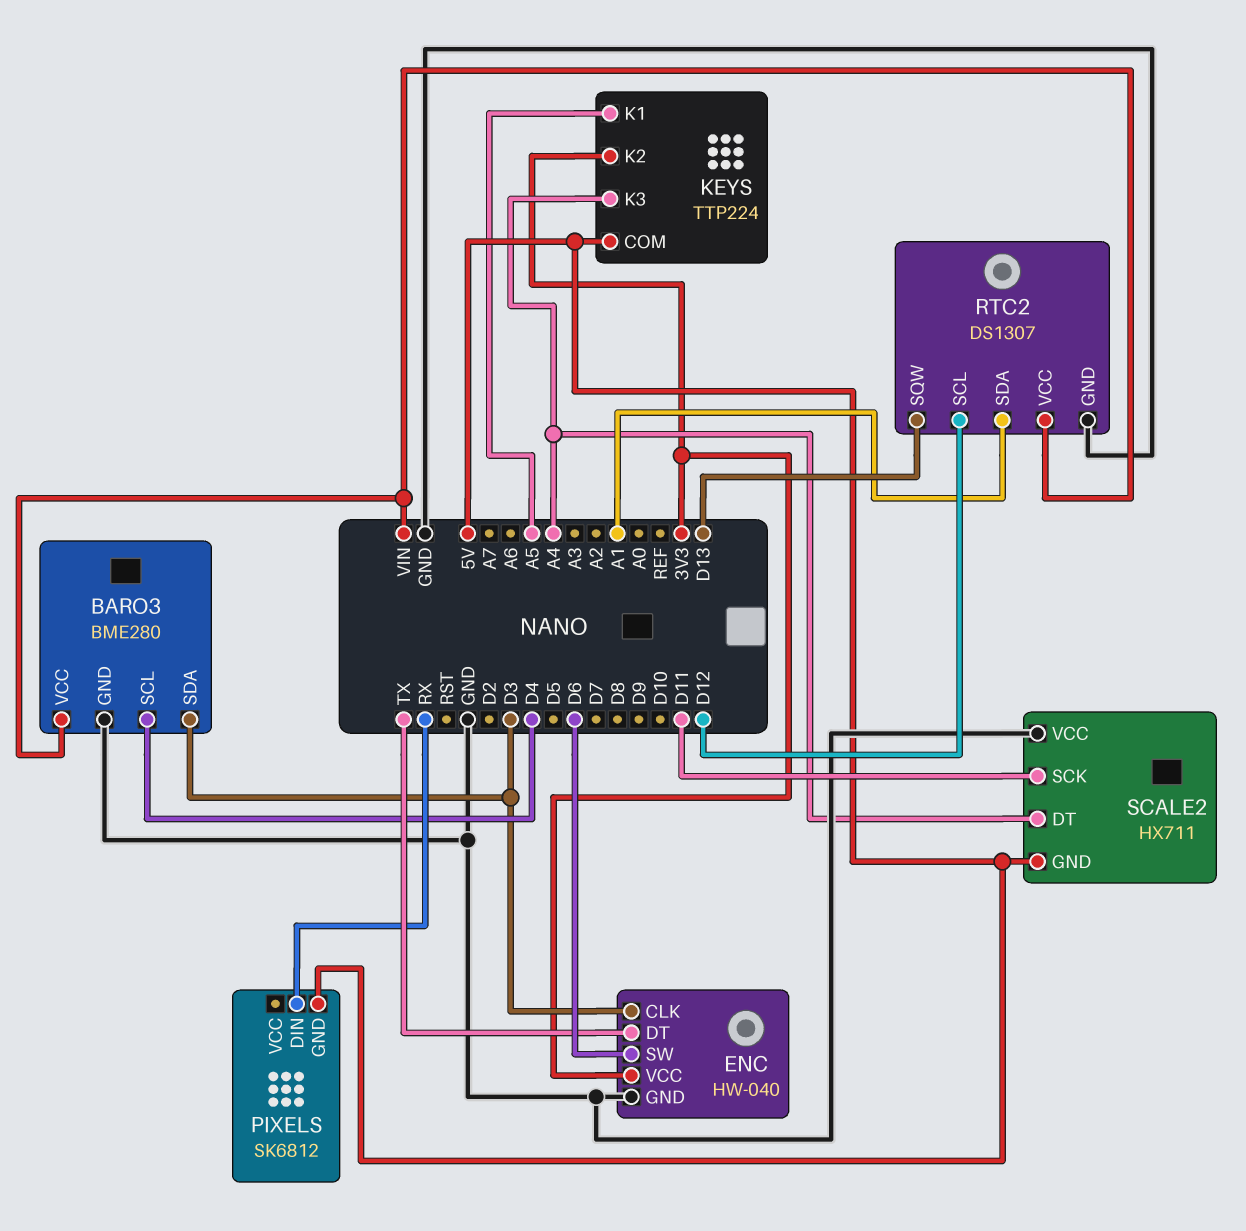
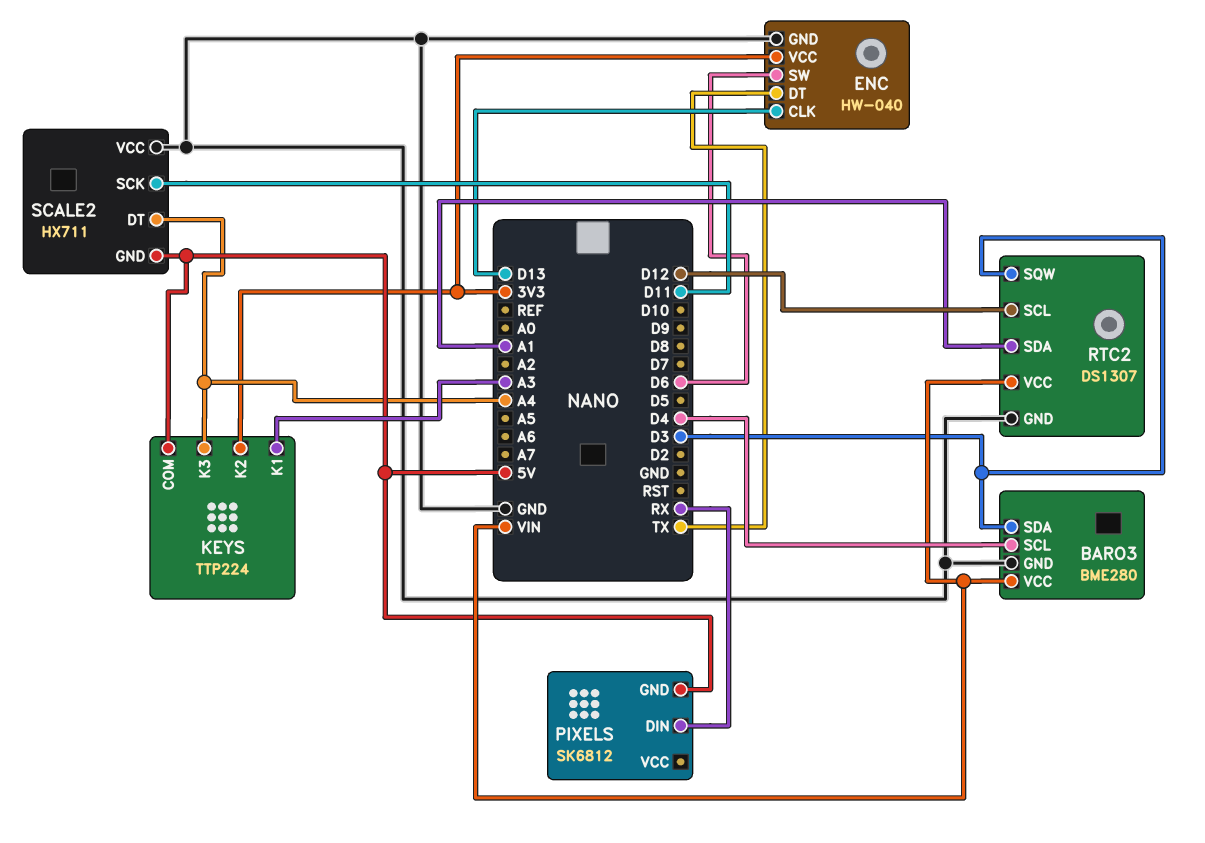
ENC pin CLK: D3 -> D13
KEYS pin K1: A5 -> A3
RTC2 pin SQW: D13 -> D3

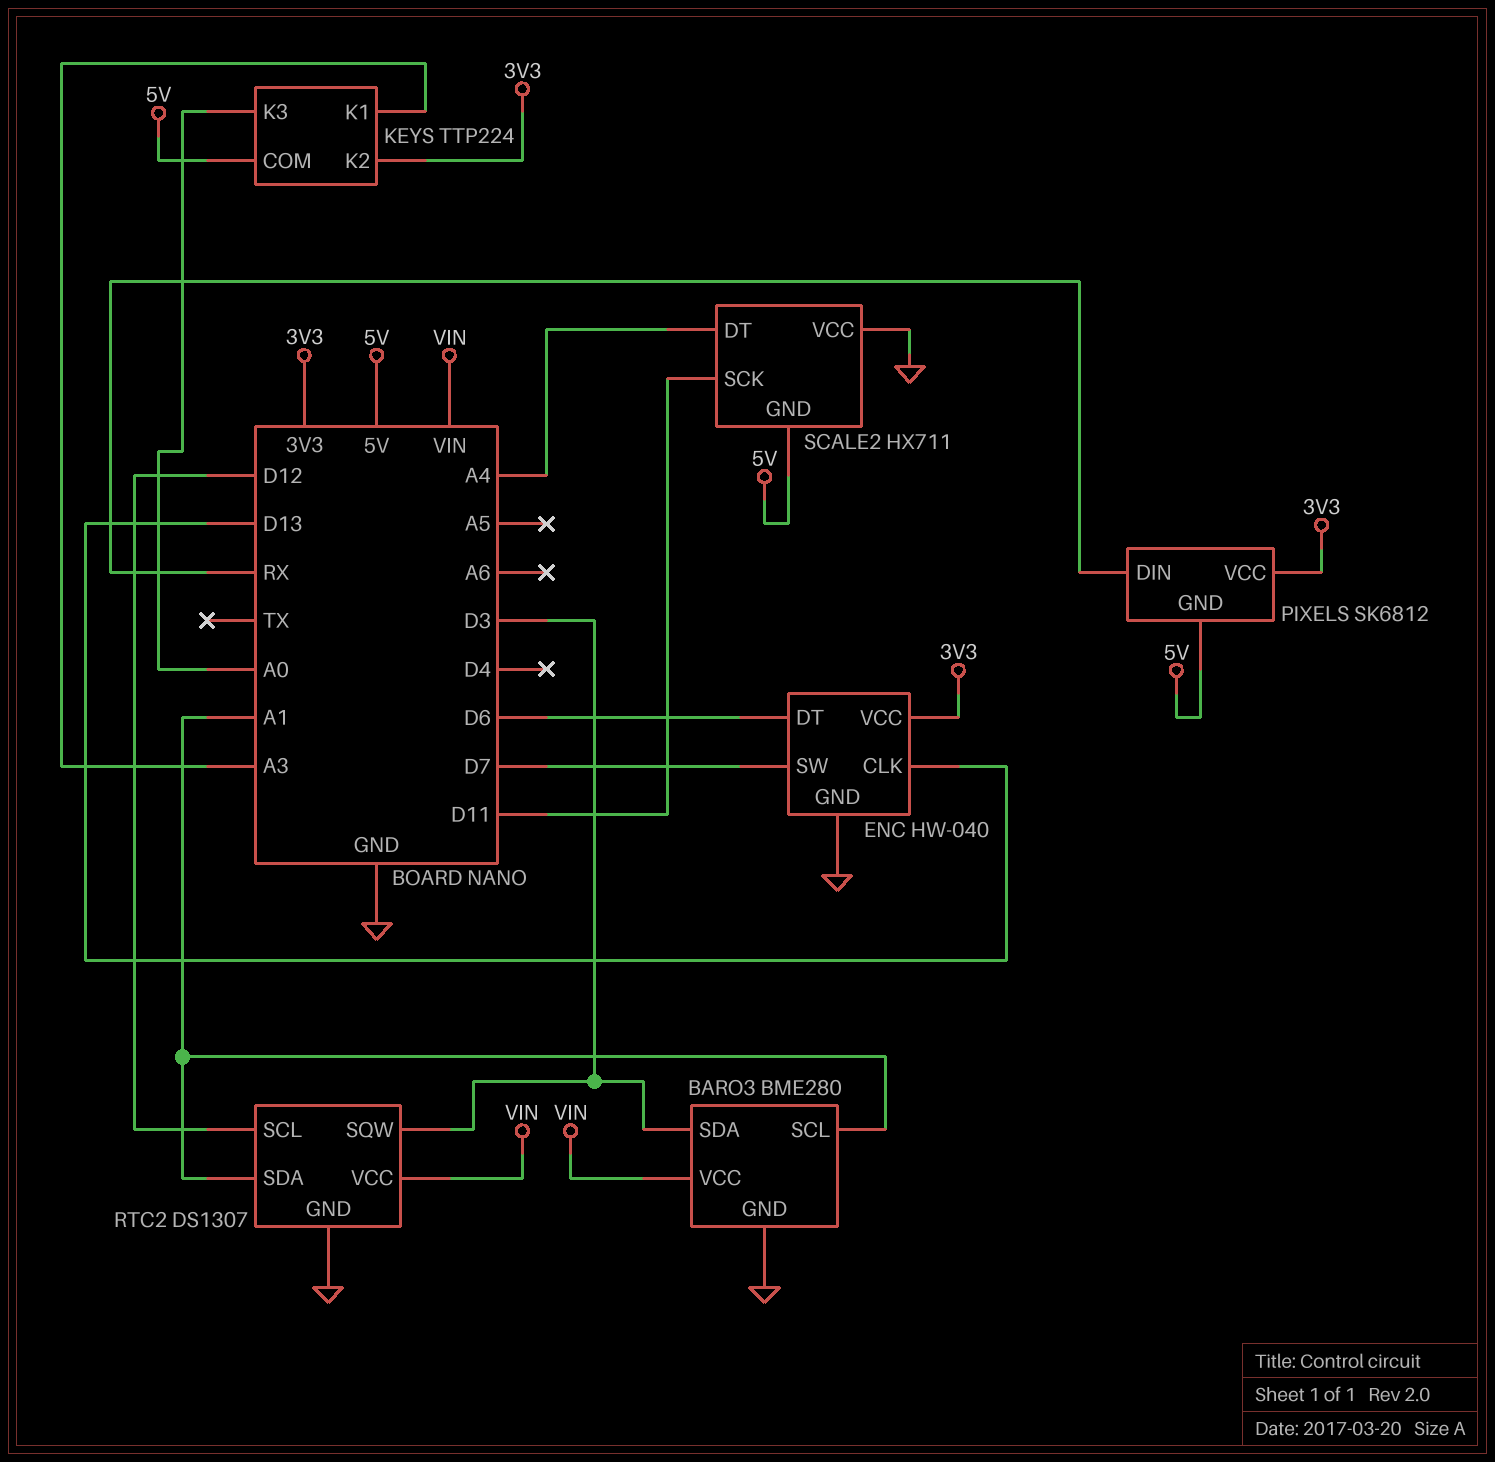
BARO3 pin SCL: D4 -> A1
ENC pin DT: TX -> D6
ENC pin SW: D6 -> D7
KEYS pin K3: A4 -> A0
PIXELS pin VCC: none -> 3V3

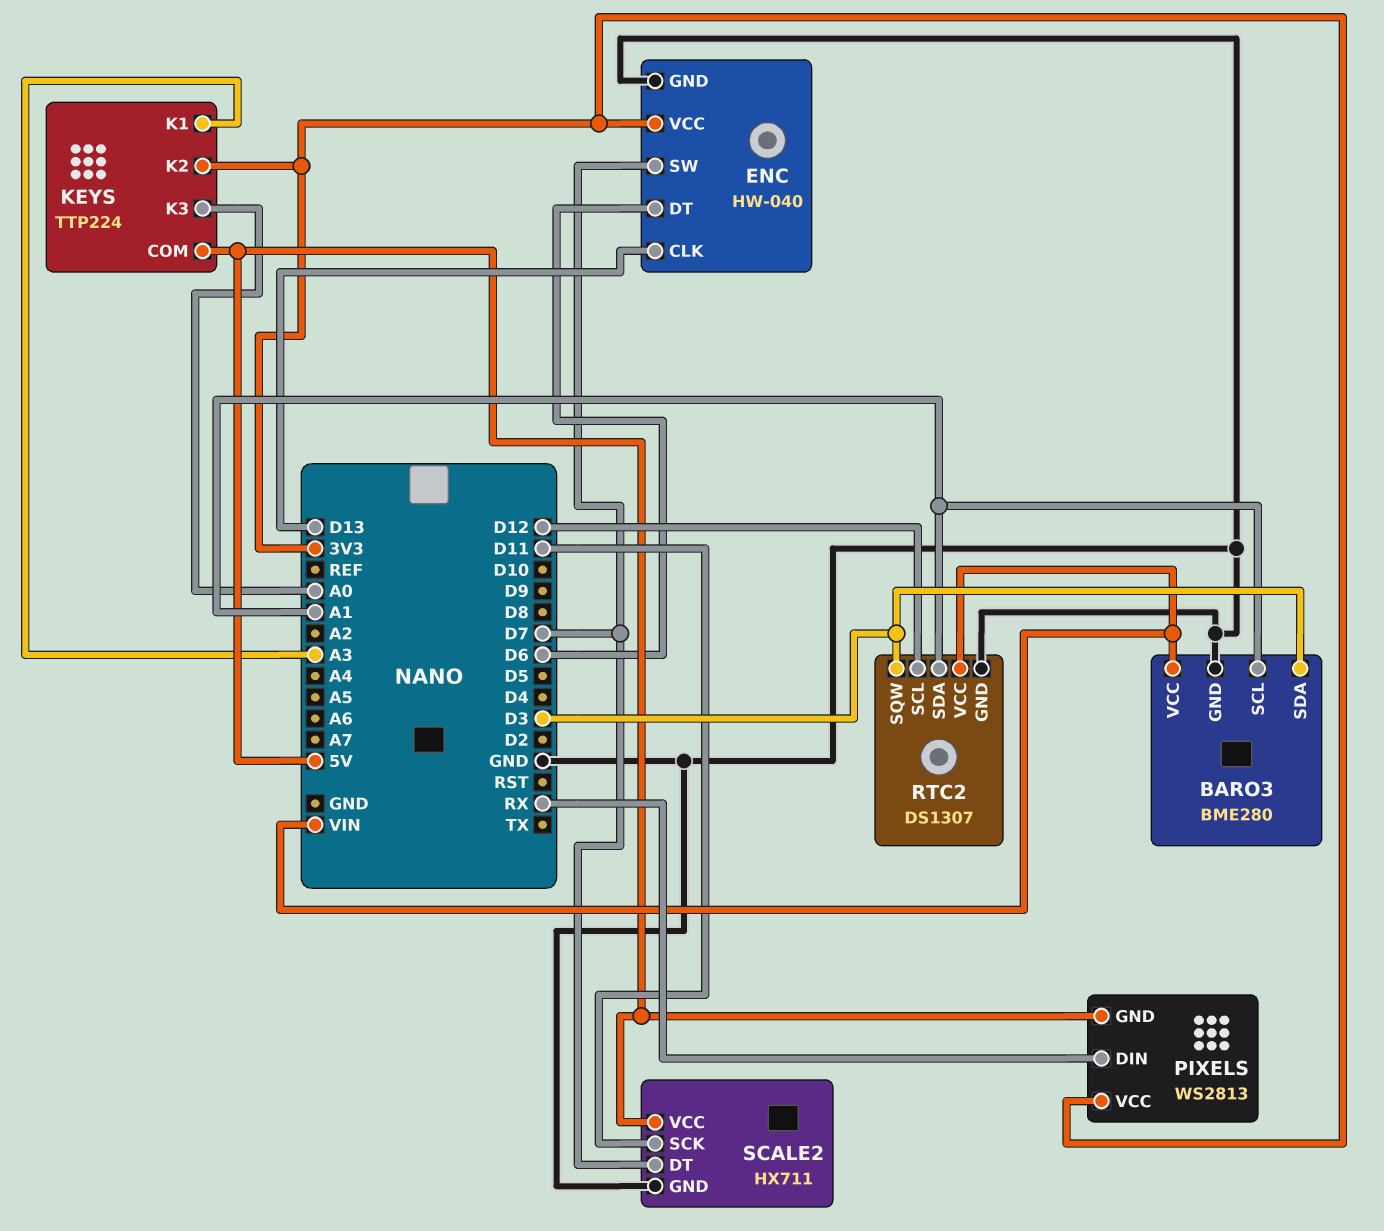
PIXELS: SK6812 -> WS2813
SCALE2 pin DT: A4 -> D7
SCALE2 pin GND: 5V -> GND
SCALE2 pin VCC: GND -> 5V

